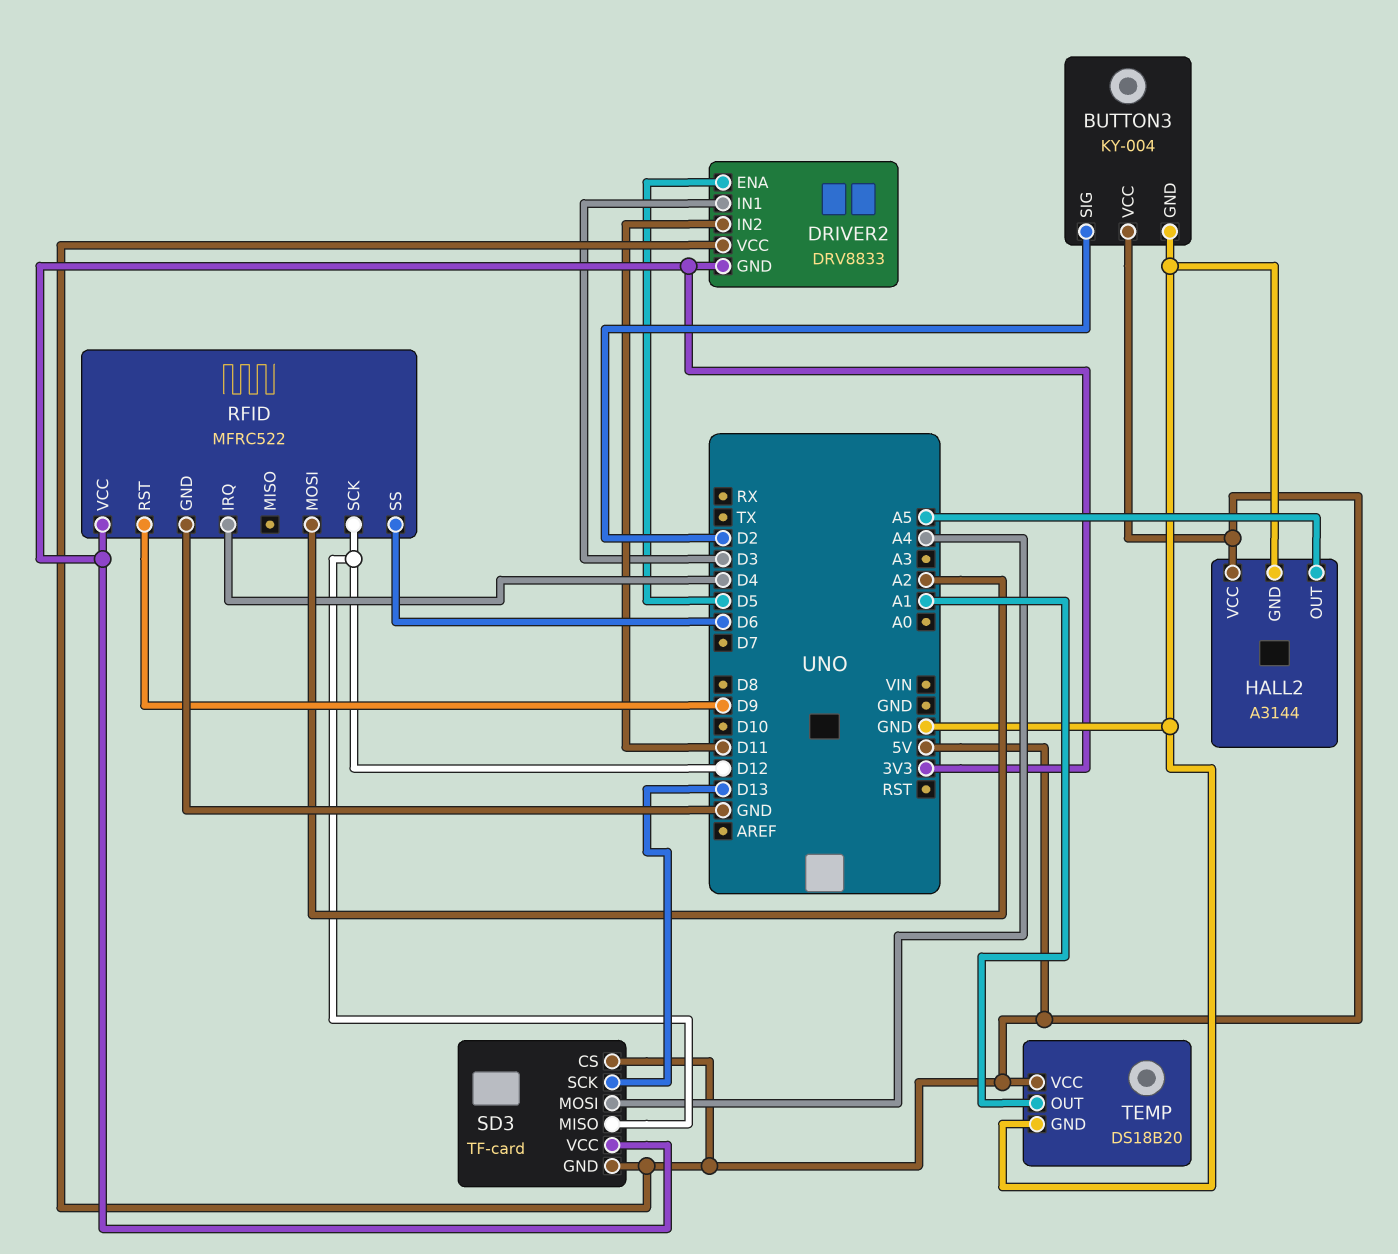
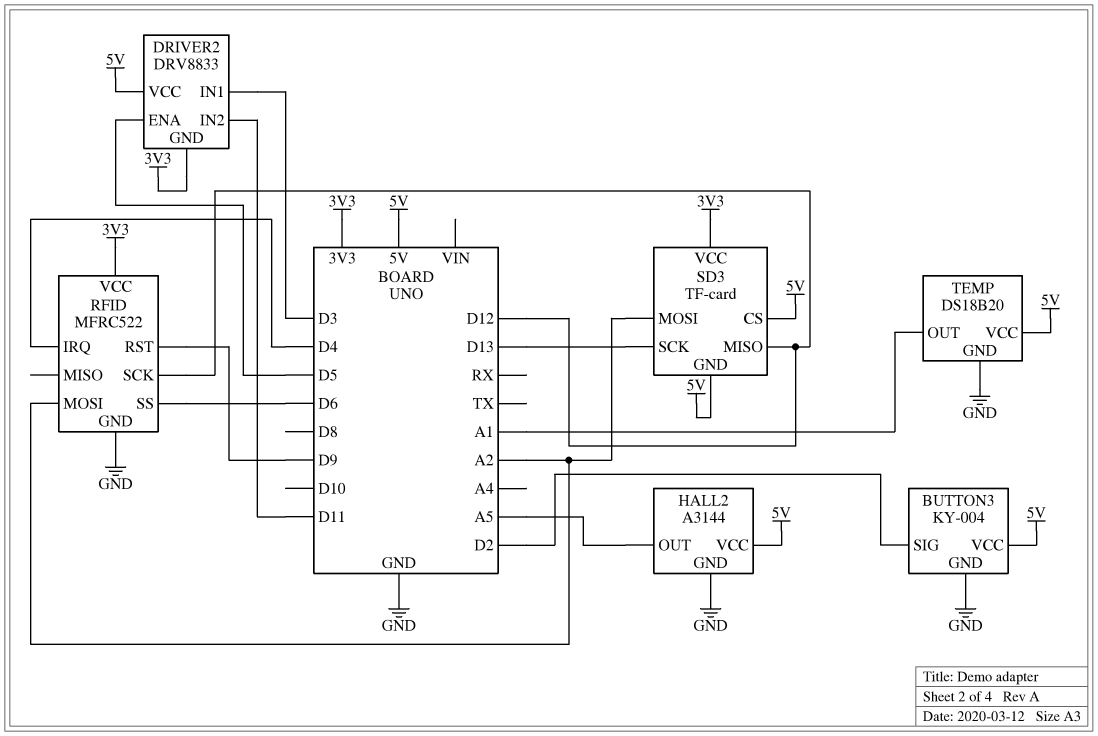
SD3 pin MOSI: A4 -> A2

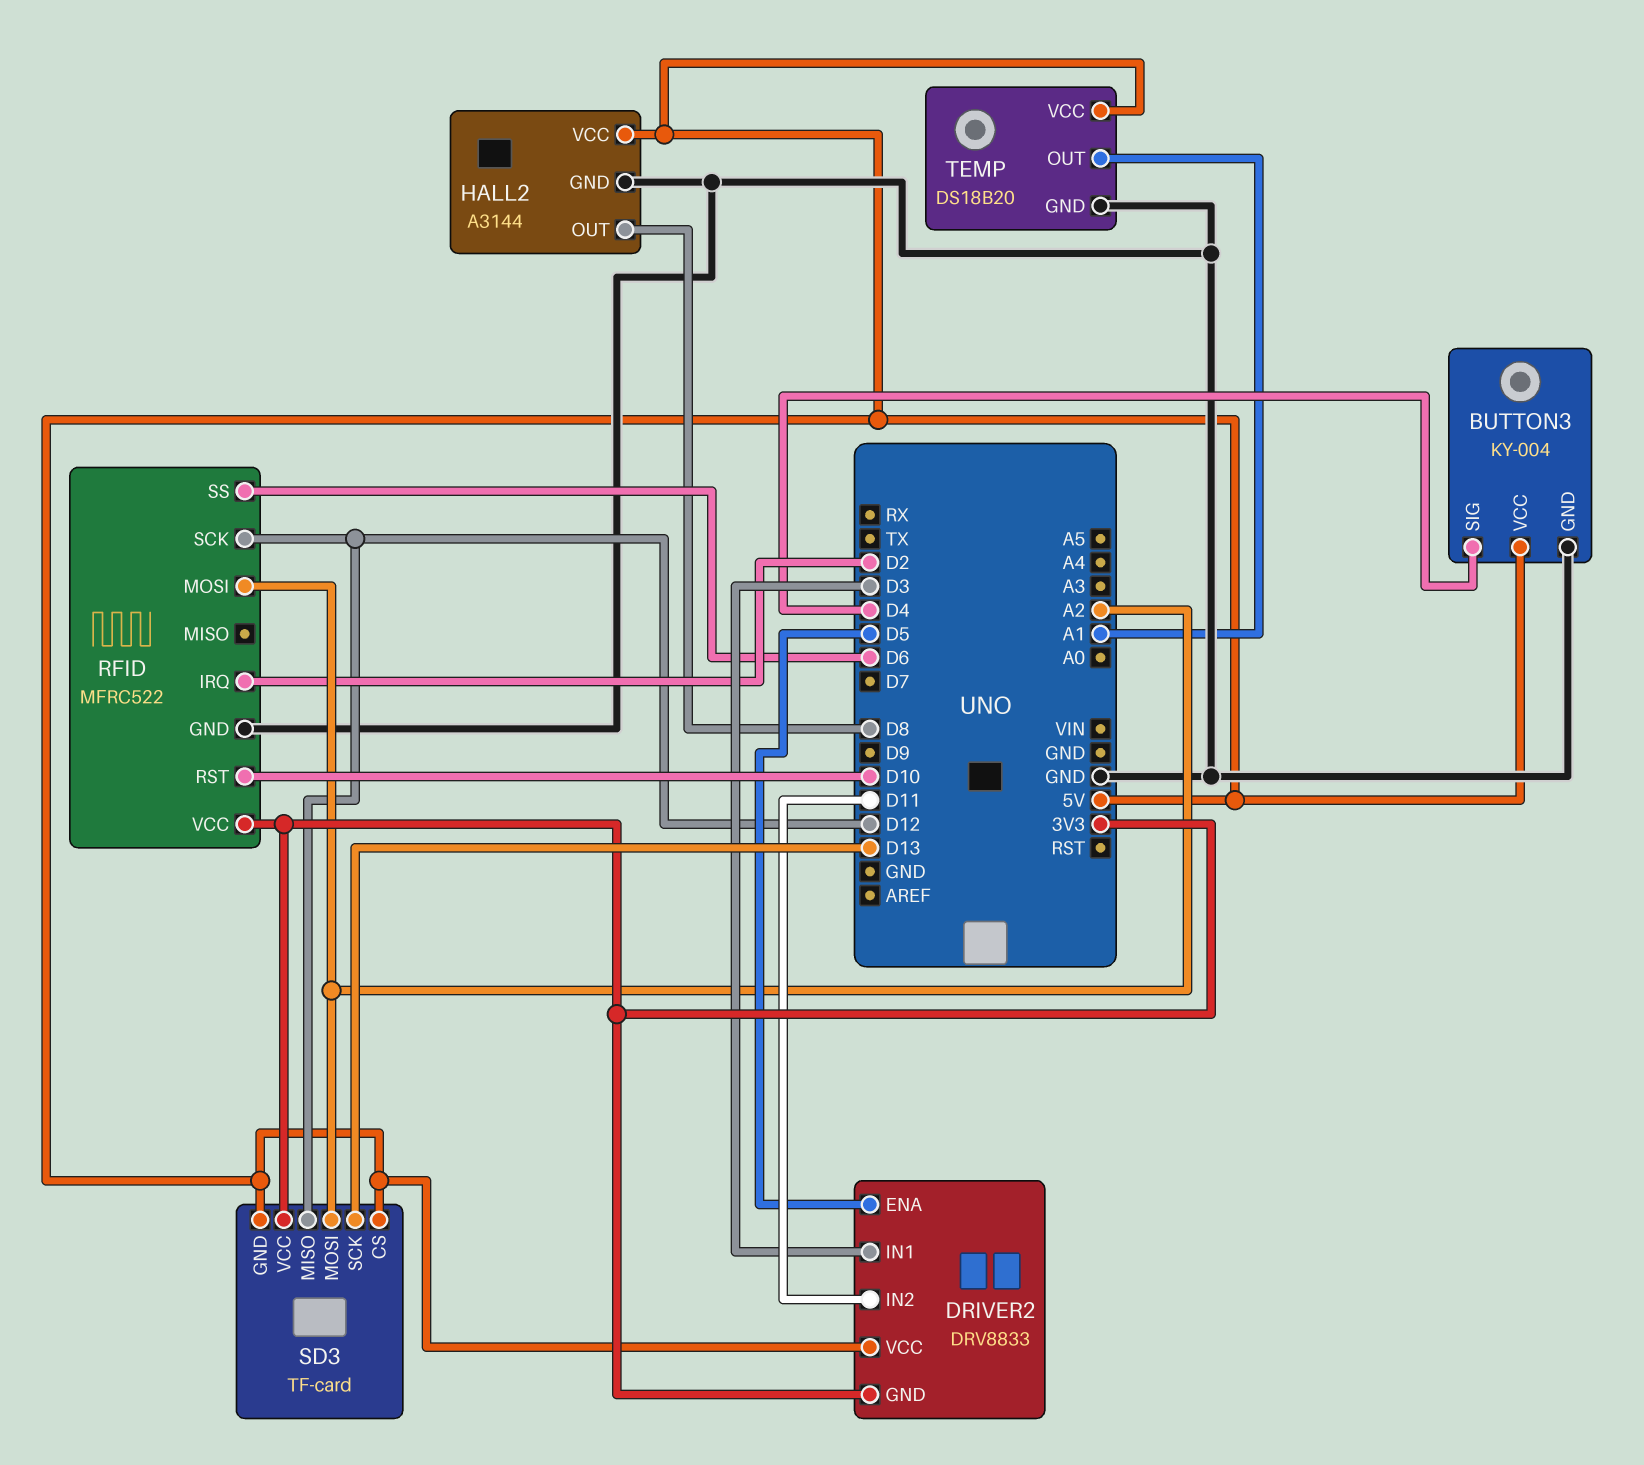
BUTTON3 pin SIG: D2 -> D4
HALL2 pin OUT: A5 -> D8
RFID pin IRQ: D4 -> D2
RFID pin RST: D9 -> D10

